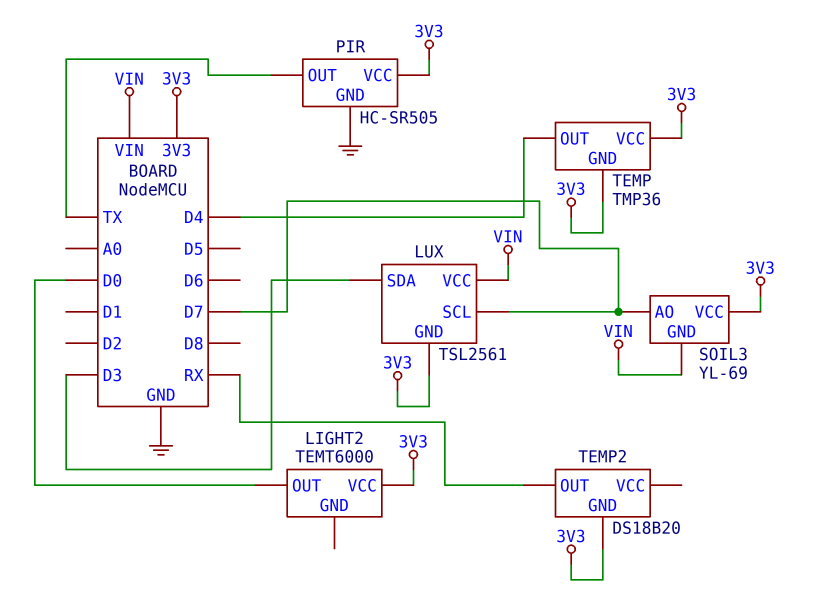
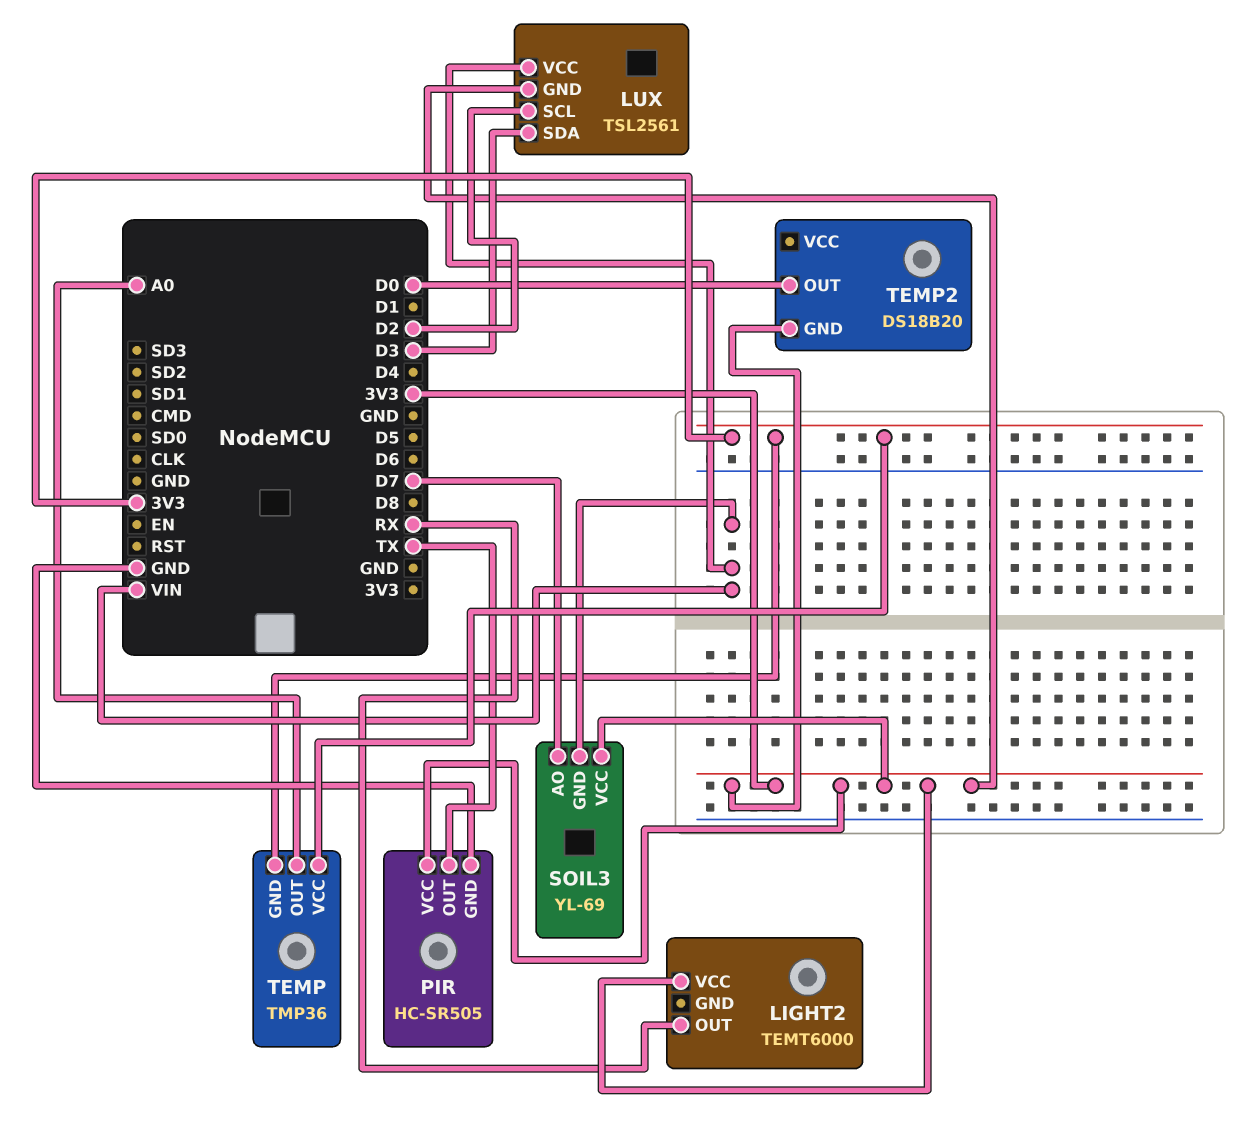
LIGHT2 pin OUT: D0 -> RX
LUX pin SCL: D7 -> D2
TEMP pin OUT: D4 -> A0
TEMP2 pin OUT: RX -> D0

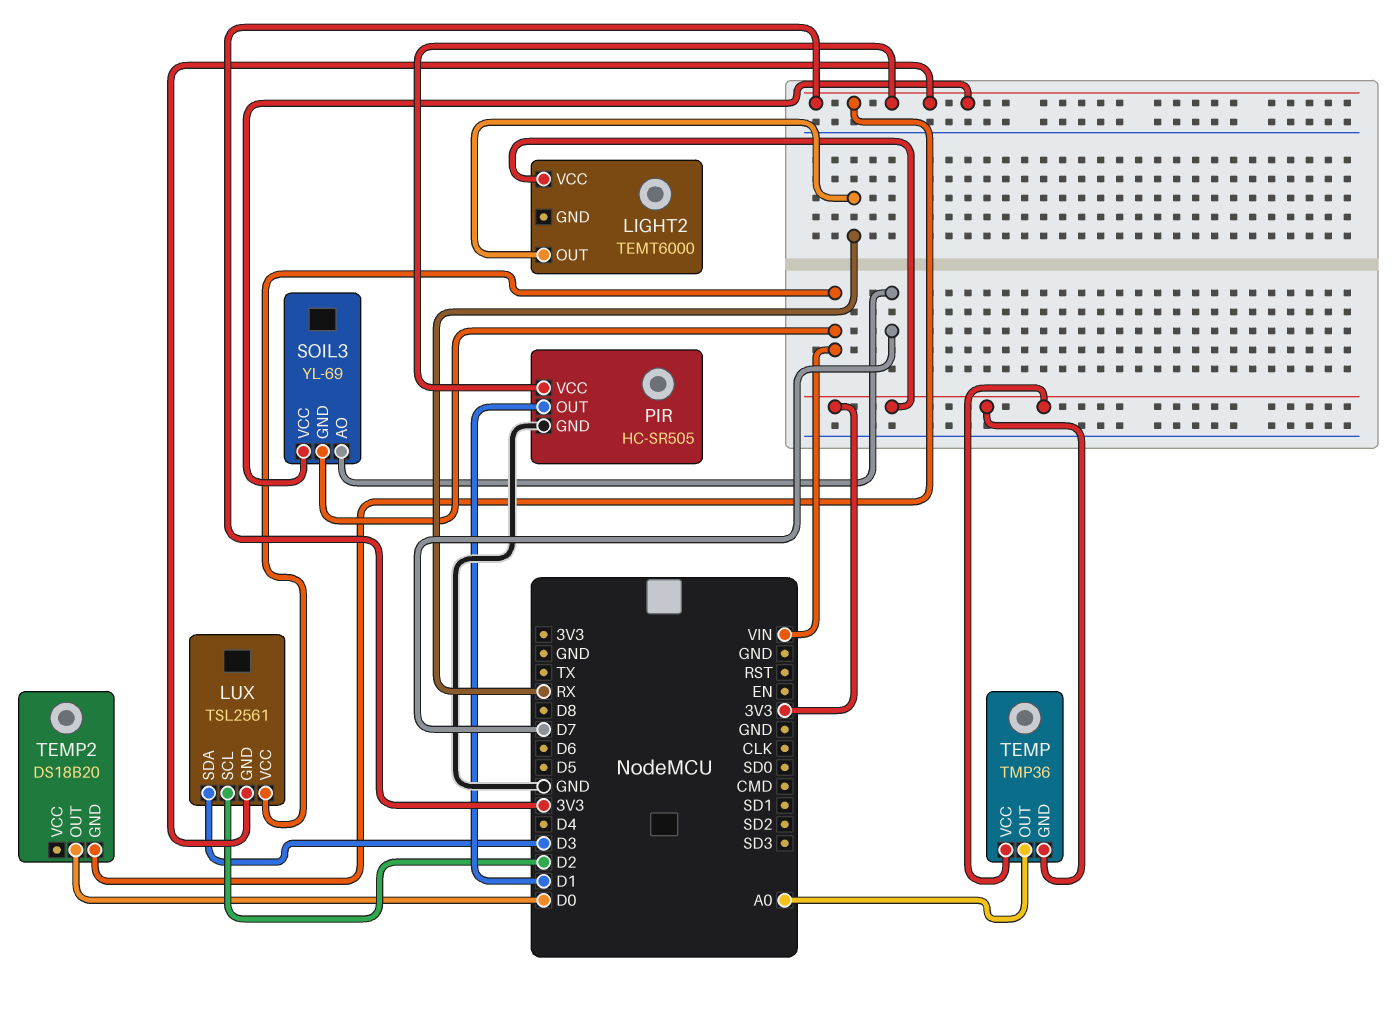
PIR pin OUT: TX -> D1

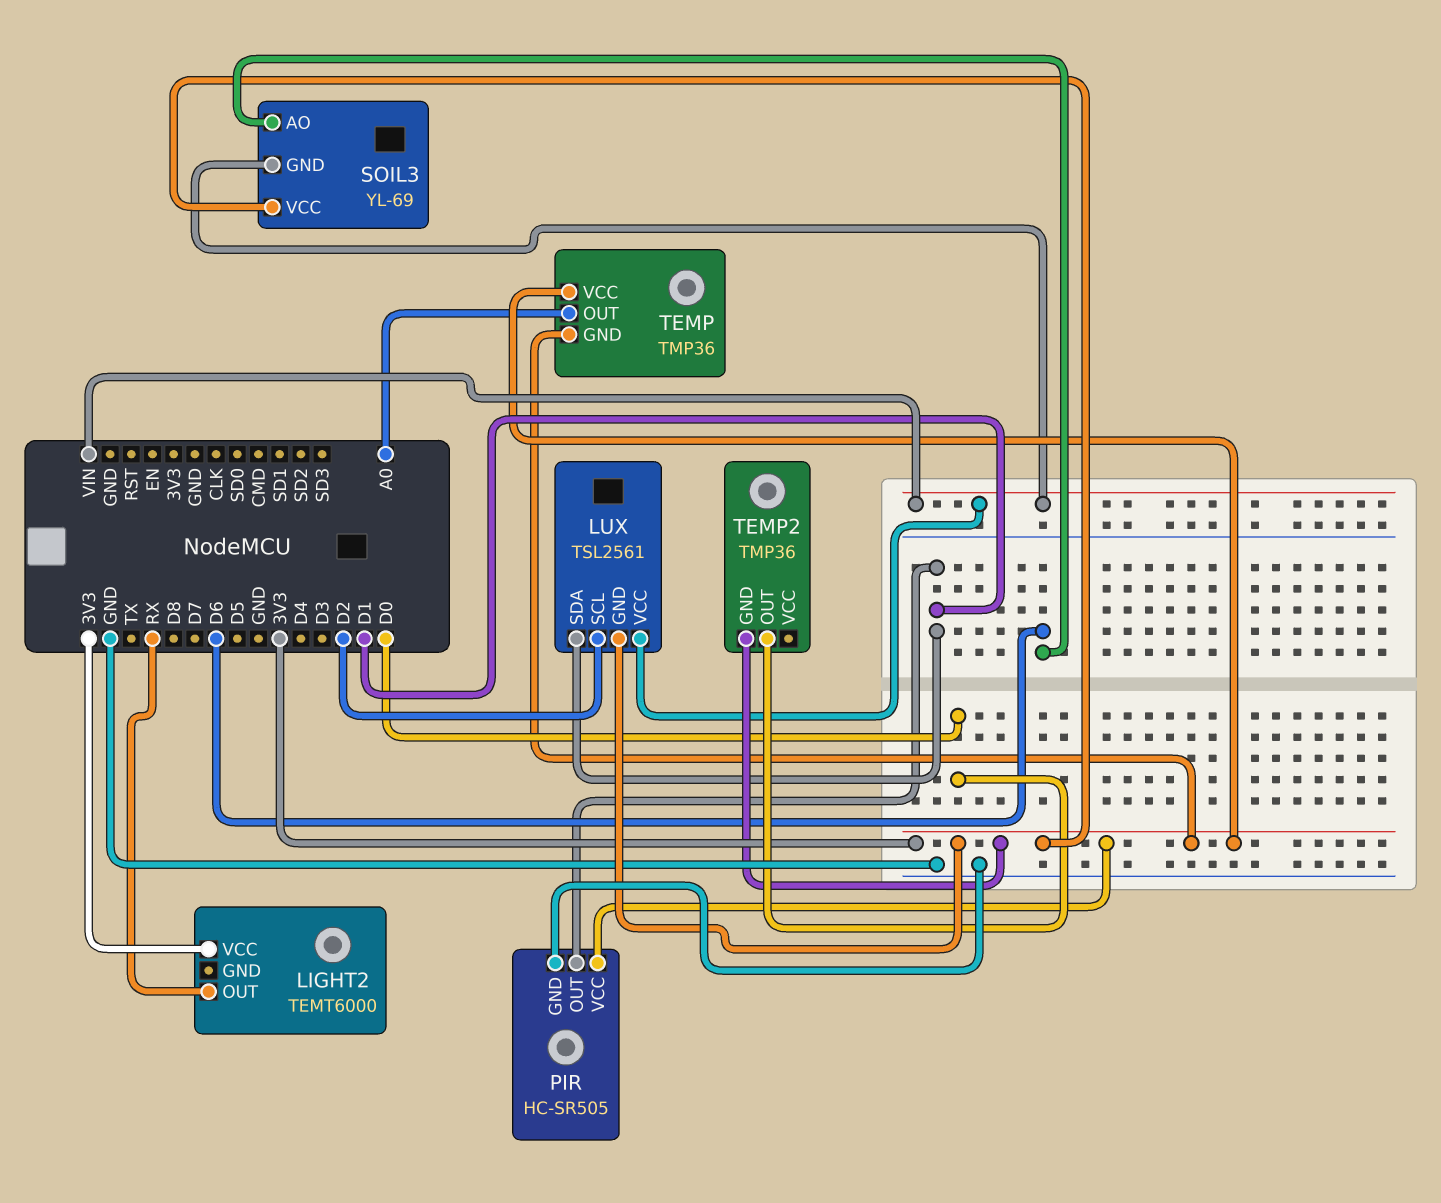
LUX pin SDA: D3 -> D1
SOIL3 pin AO: D7 -> D6
TEMP2: DS18B20 -> TMP36

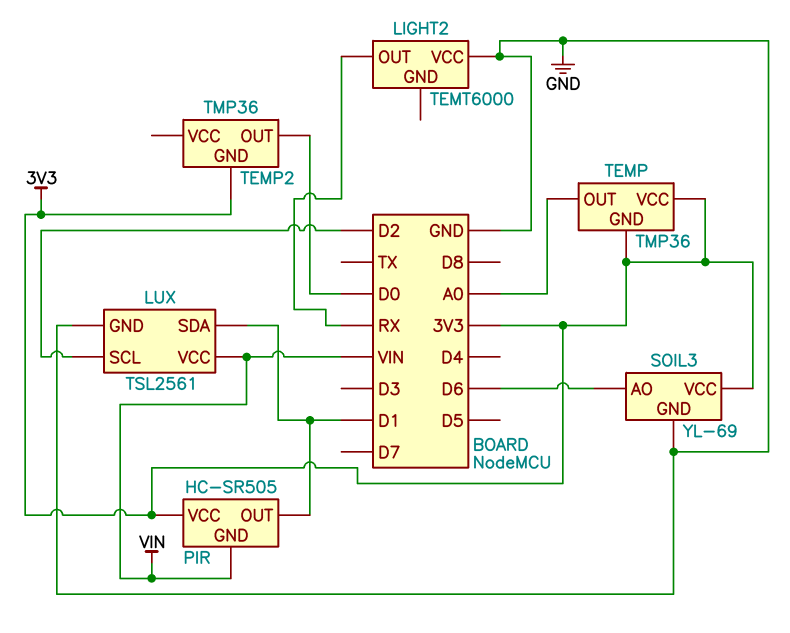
LIGHT2 pin VCC: 3V3 -> GND
LUX pin GND: 3V3 -> GND
PIR pin GND: GND -> VIN
SOIL3 pin GND: VIN -> GND

